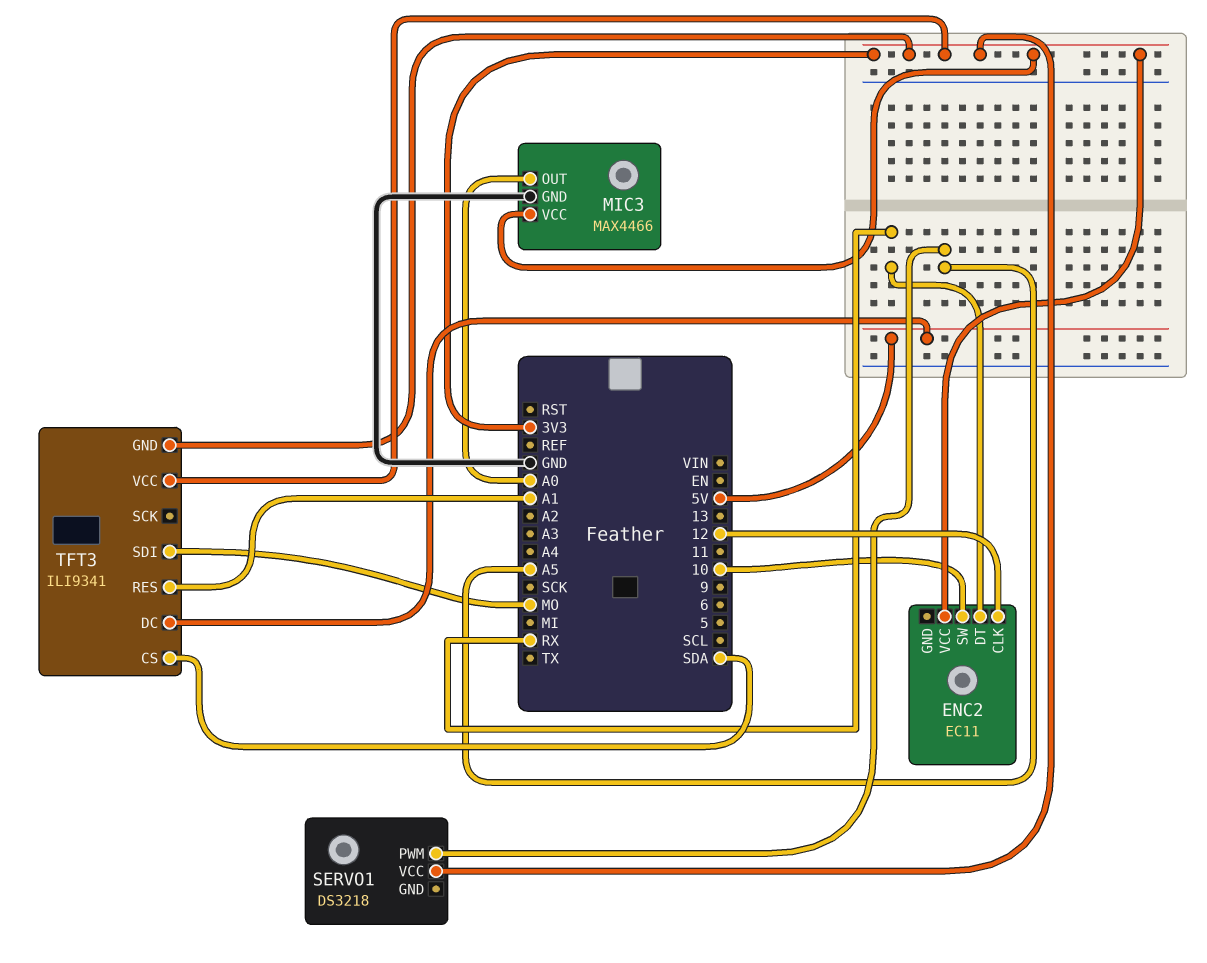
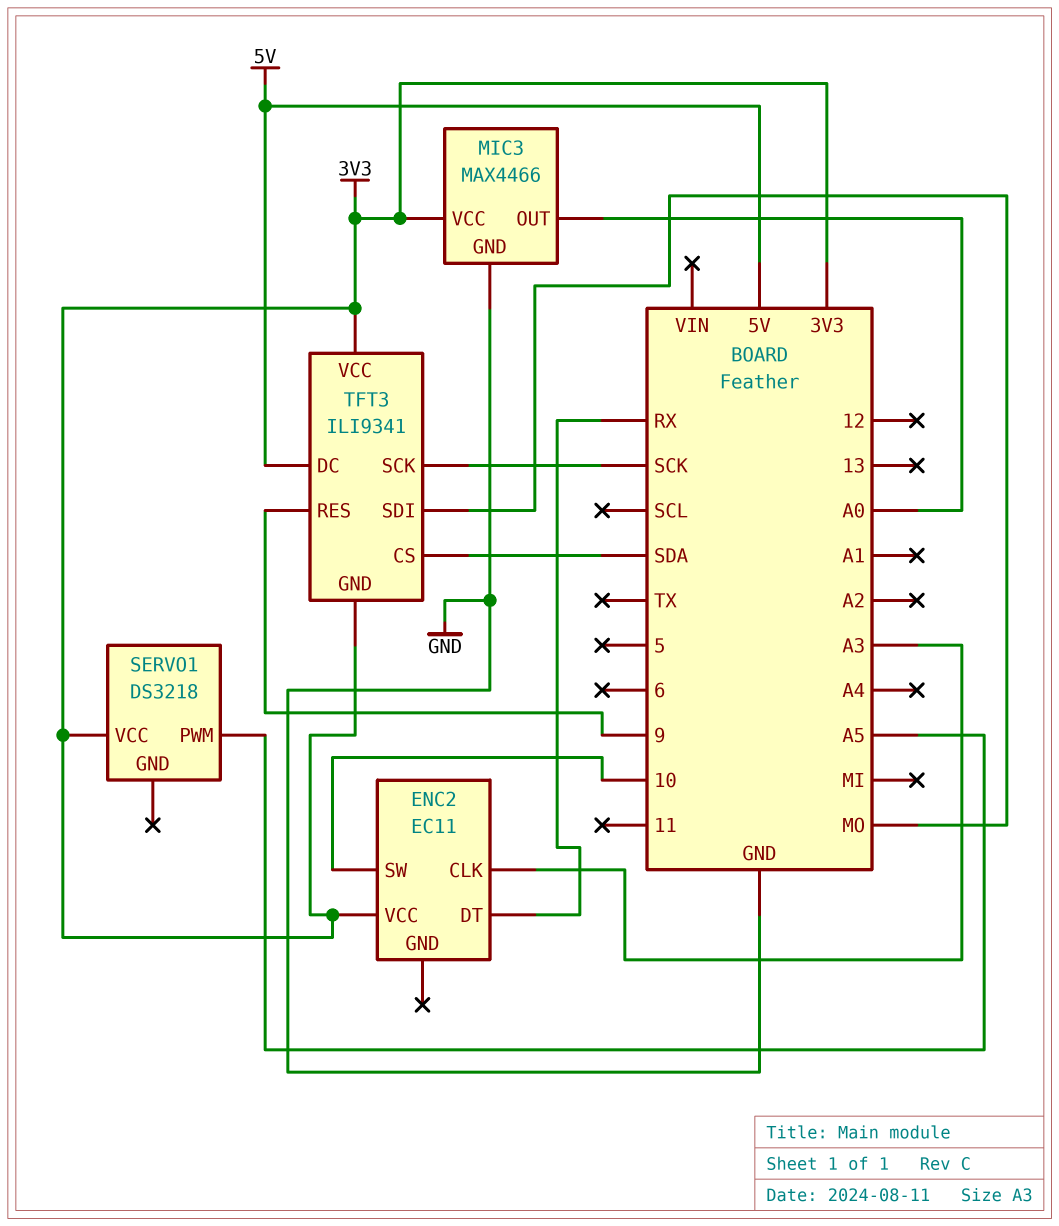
ENC2 pin CLK: 12 -> A3
TFT3 pin RES: A1 -> 9
TFT3 pin SCK: none -> SCK

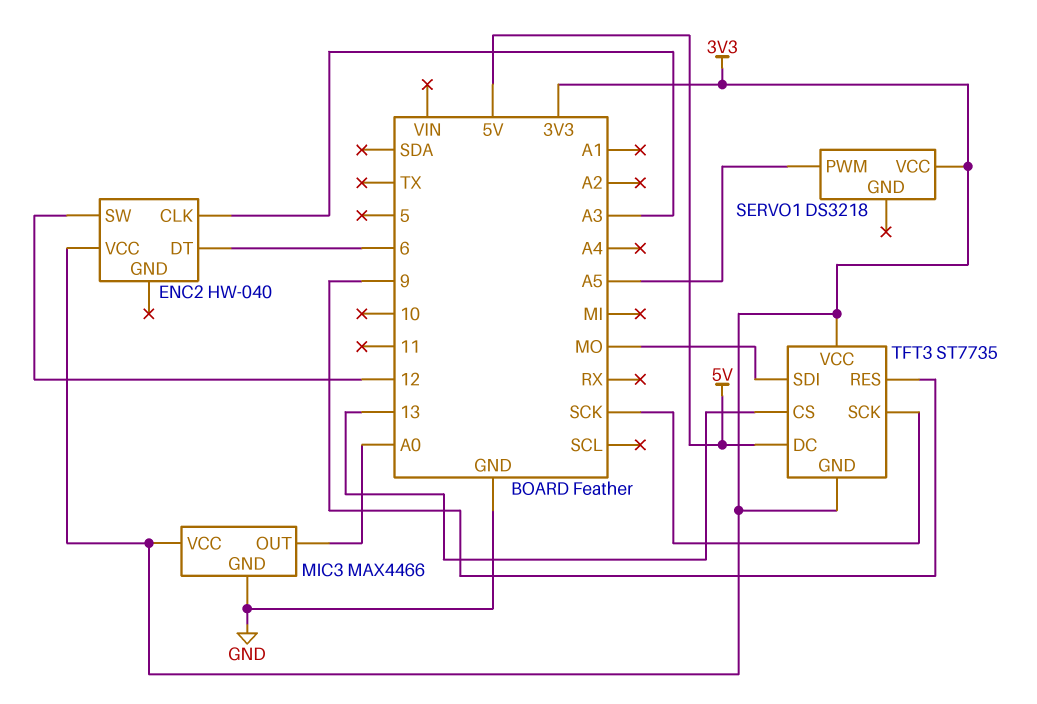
ENC2: EC11 -> HW-040
ENC2 pin DT: RX -> 6
ENC2 pin SW: 10 -> 12
TFT3: ILI9341 -> ST7735
TFT3 pin CS: SDA -> 13

